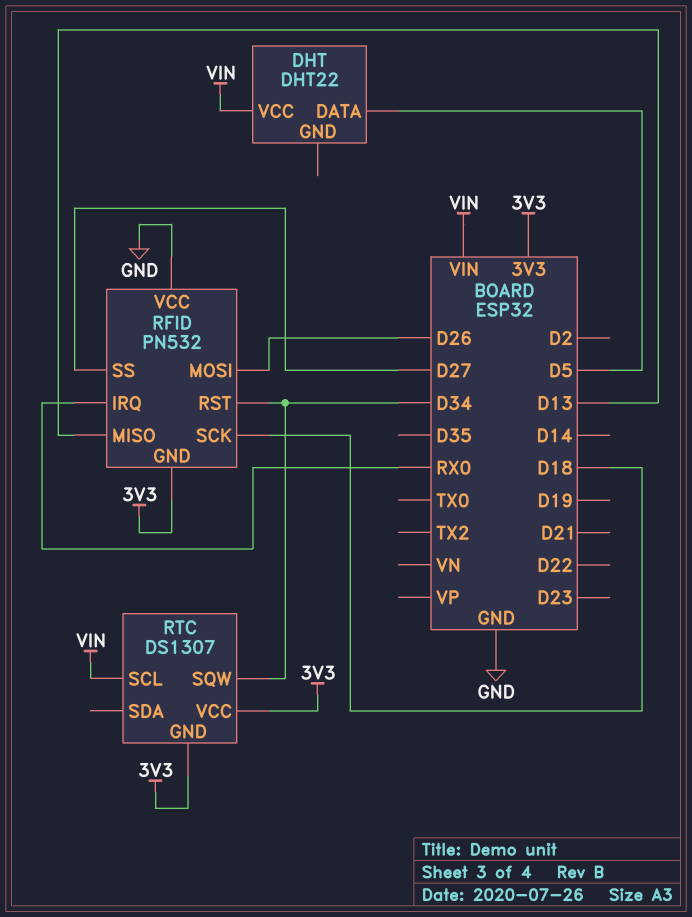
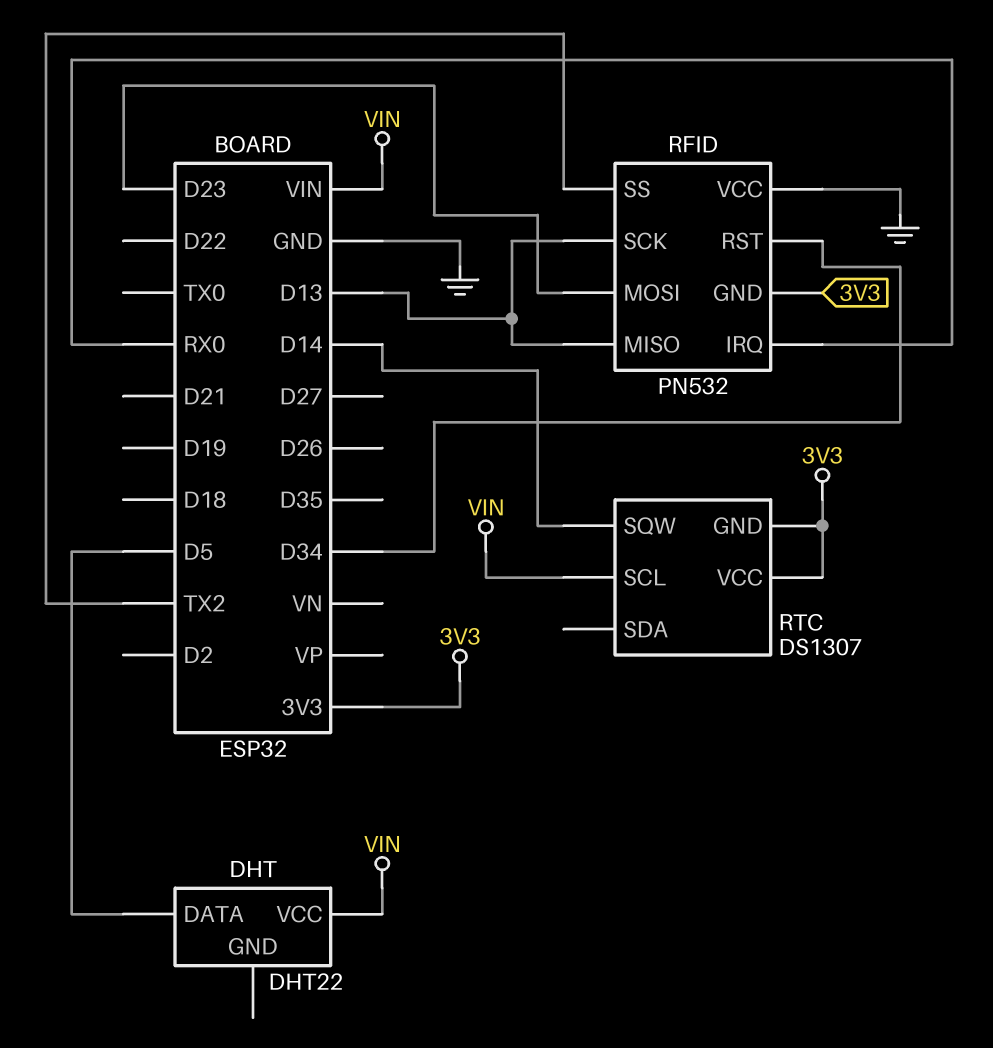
RFID pin MOSI: D26 -> D23
RFID pin SCK: D18 -> D13
RFID pin SS: D27 -> TX2
RTC pin SQW: D34 -> D14

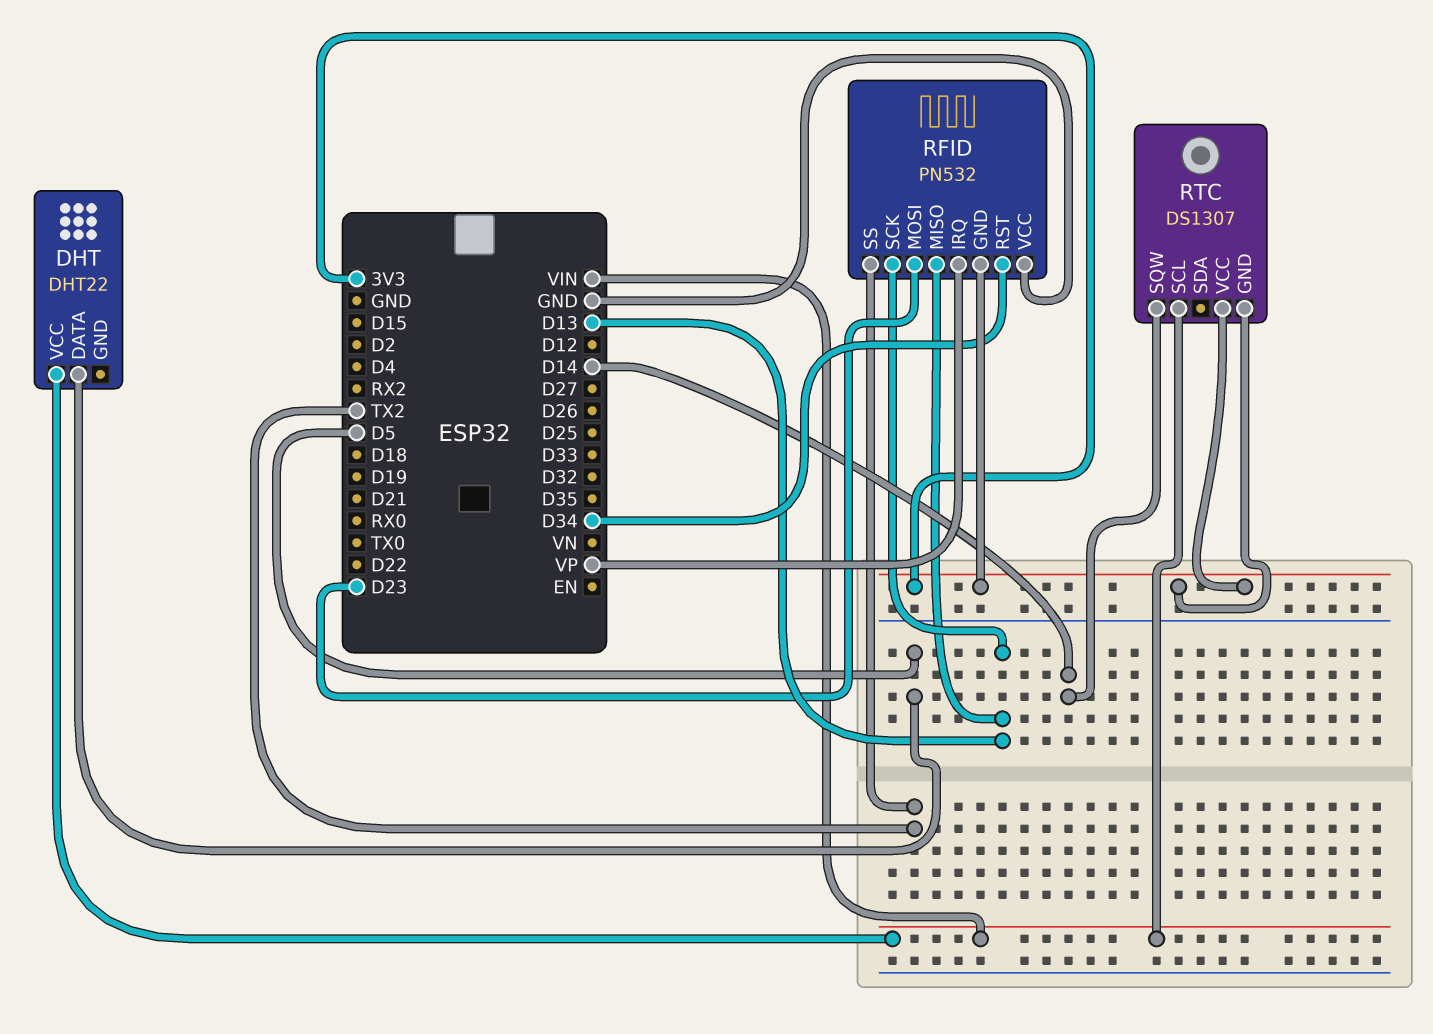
RFID pin IRQ: RX0 -> VP

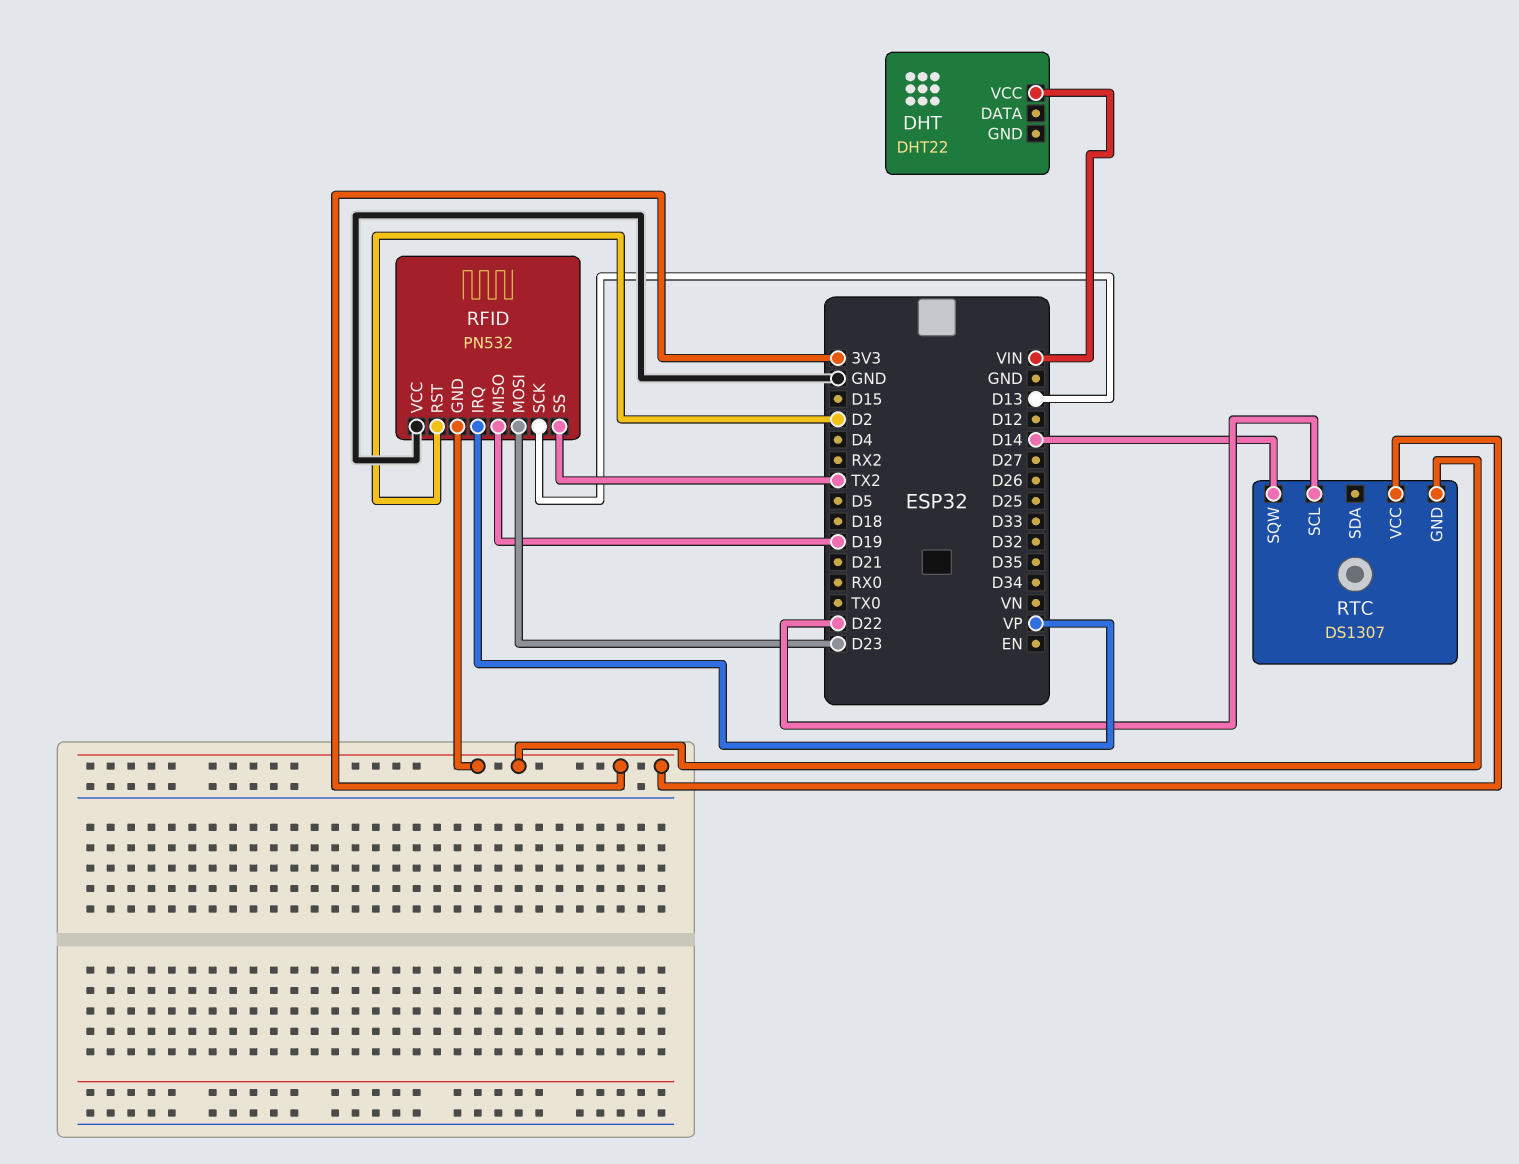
DHT pin DATA: D5 -> none
RFID pin MISO: D13 -> D19
RFID pin RST: D34 -> D2
RTC pin SCL: VIN -> D22

